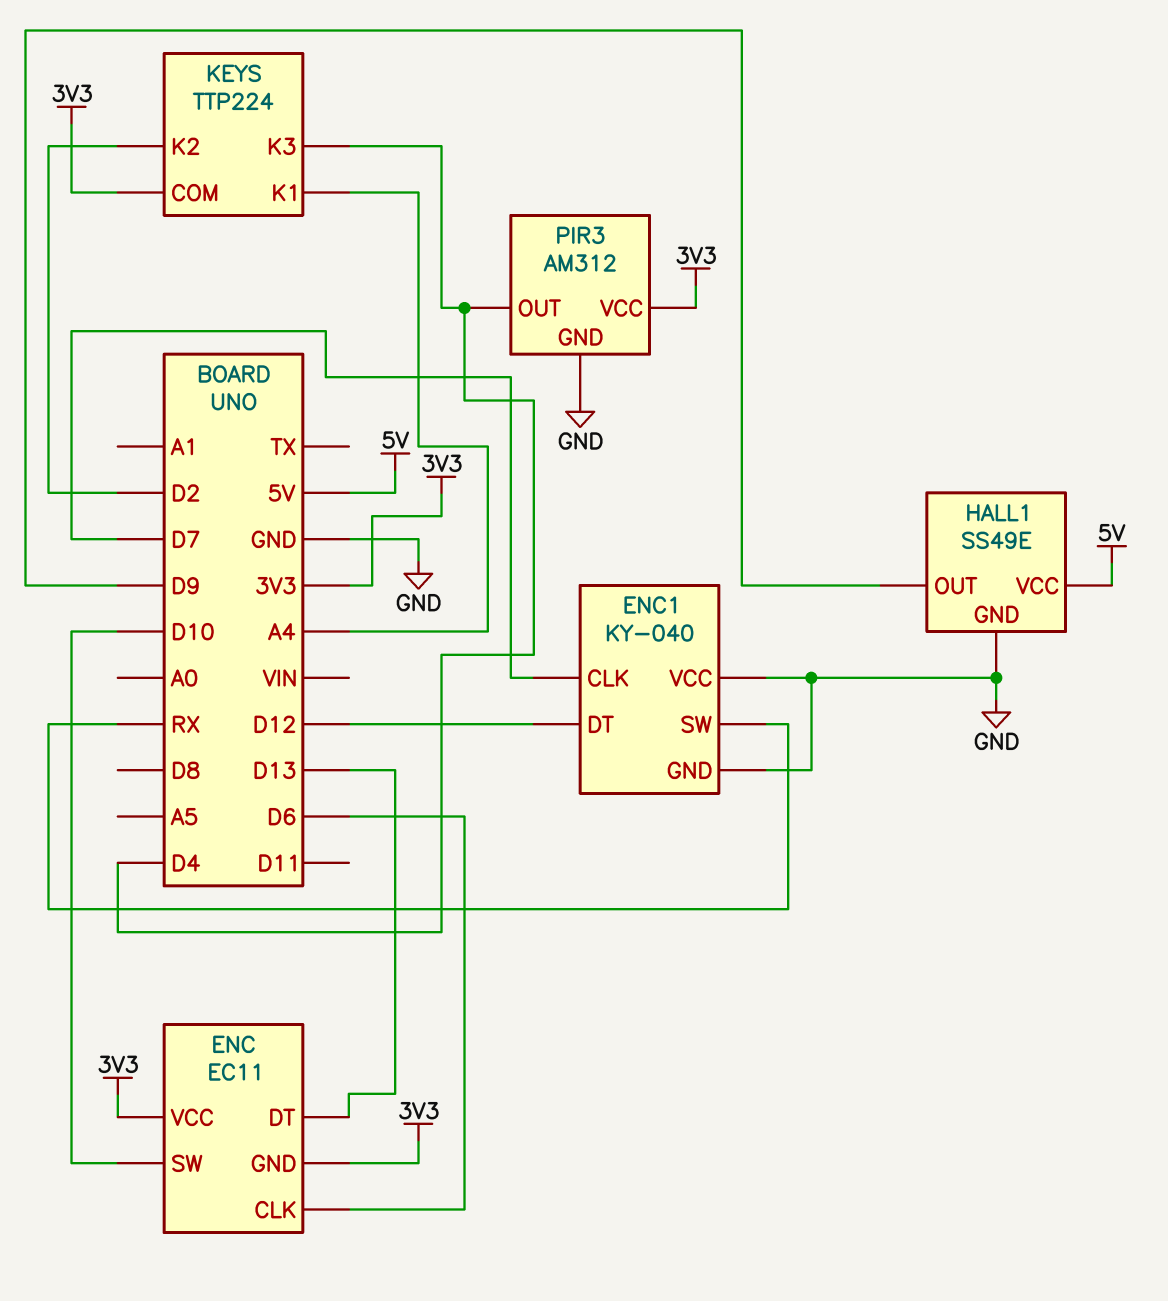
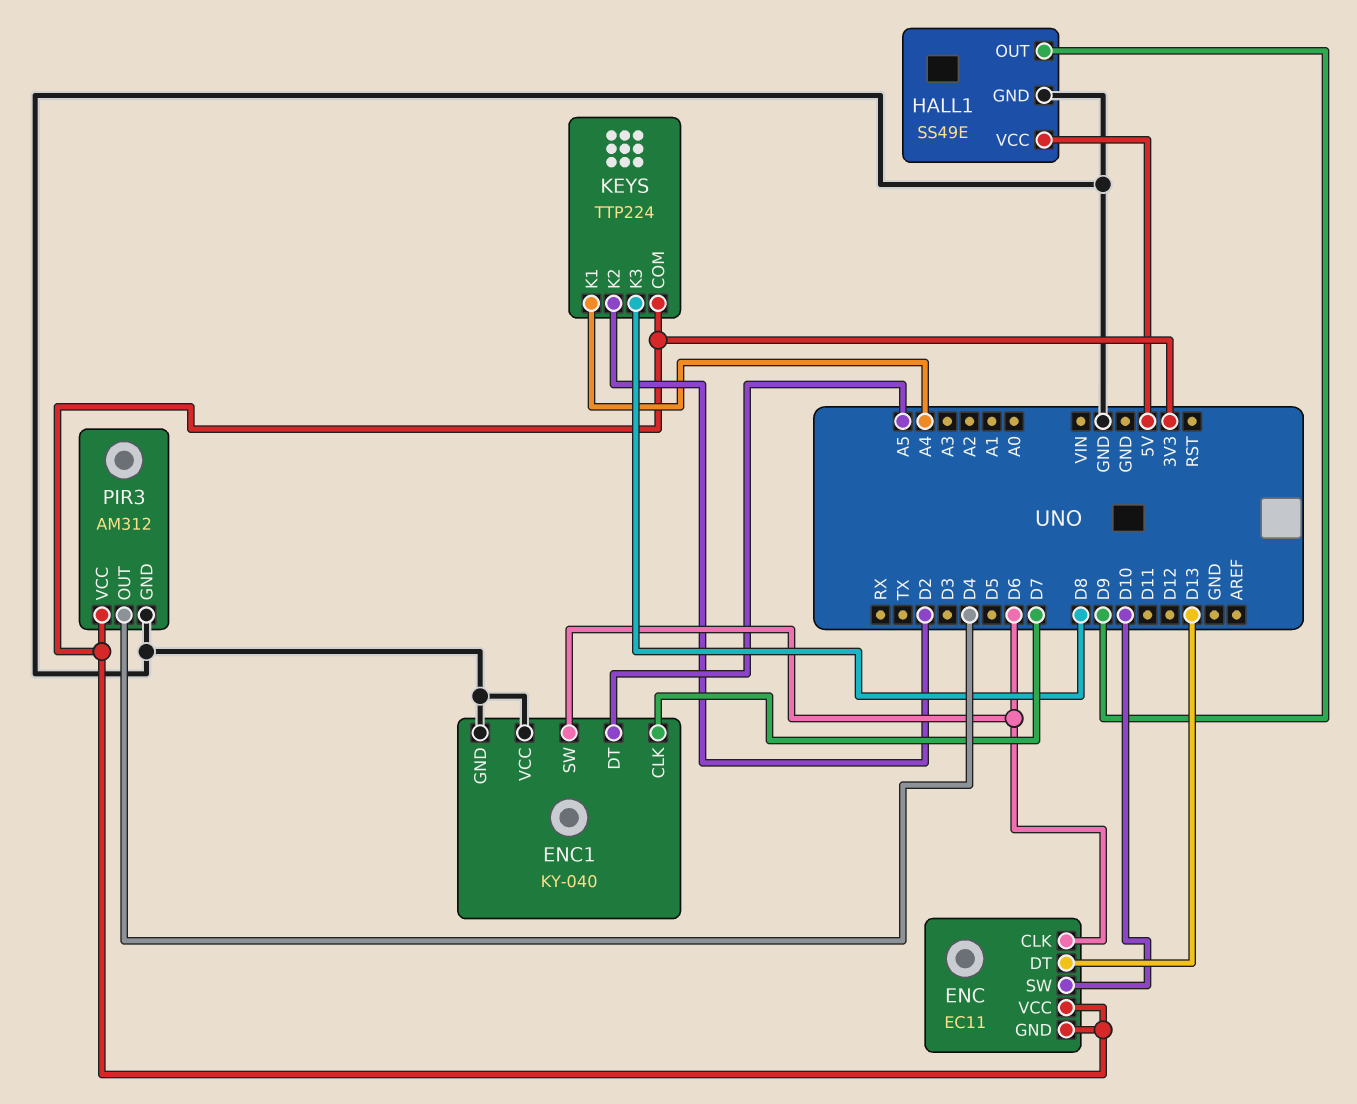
ENC1 pin DT: D12 -> A5
ENC1 pin SW: RX -> D6
KEYS pin K3: D4 -> D8

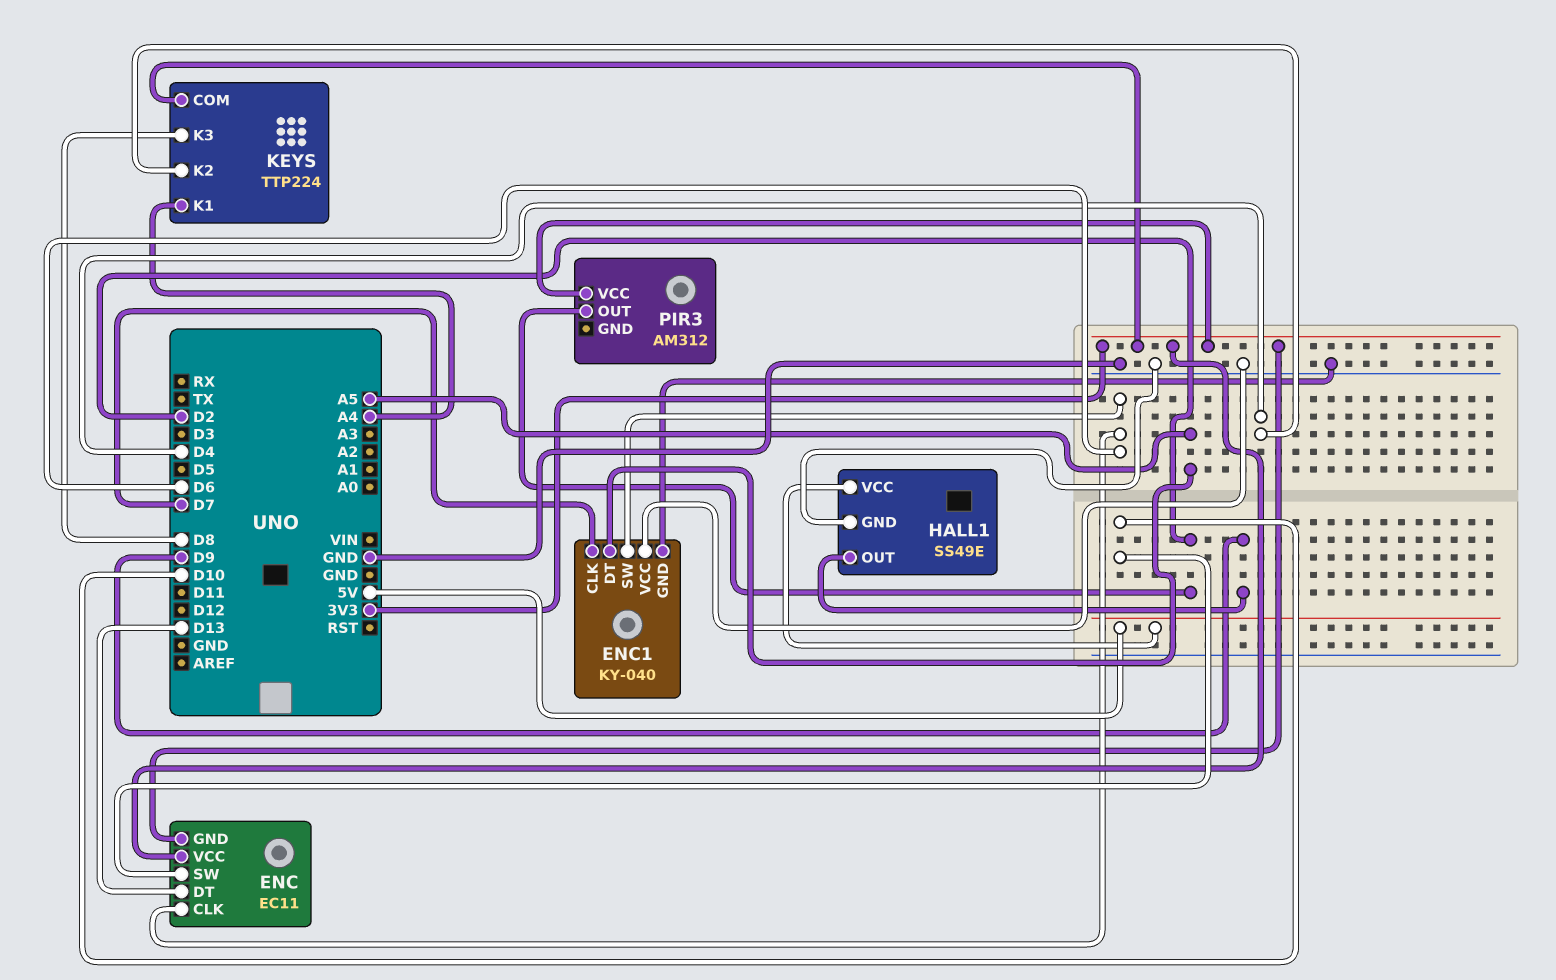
KEYS pin K2: D2 -> D4
PIR3 pin GND: GND -> none
PIR3 pin OUT: D4 -> D2

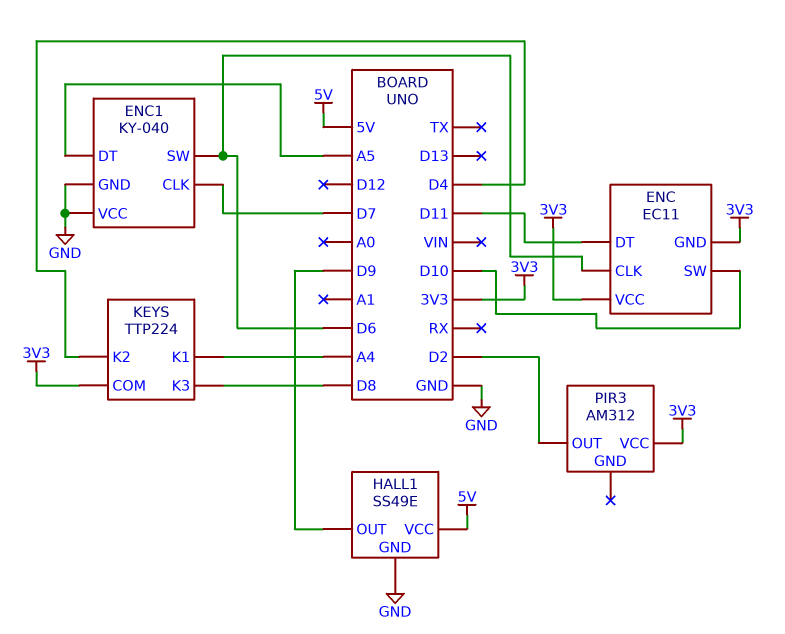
ENC pin DT: D13 -> D11

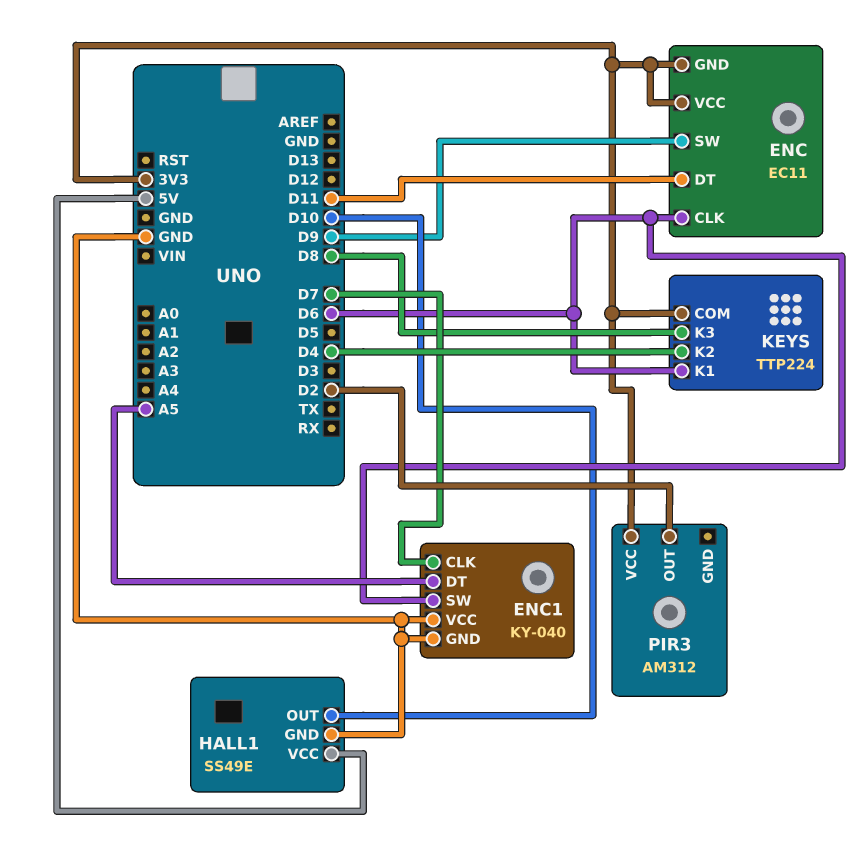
ENC pin SW: D10 -> D9
HALL1 pin OUT: D9 -> D10
KEYS pin K1: A4 -> D6

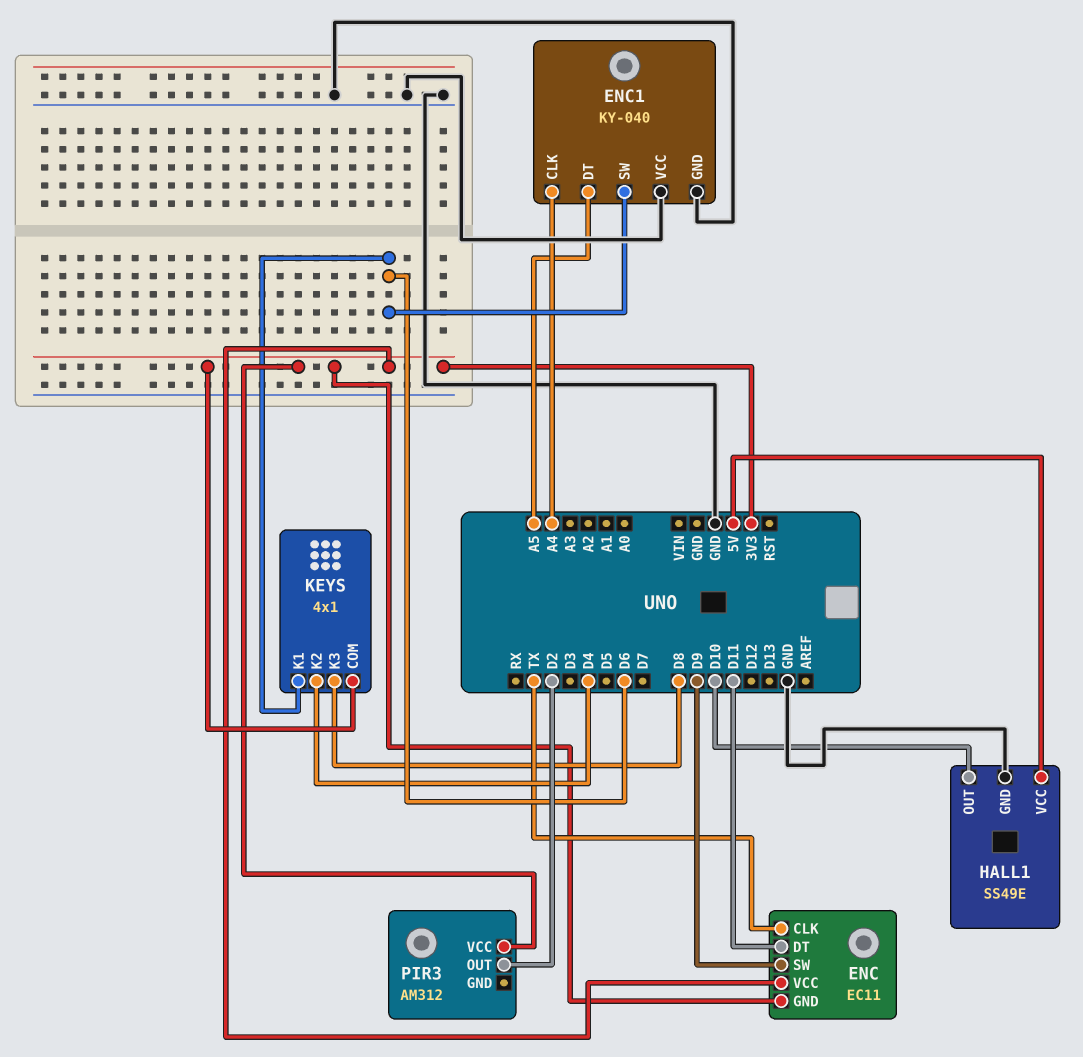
ENC pin CLK: D6 -> TX
ENC1 pin CLK: D7 -> A4
KEYS: TTP224 -> 4x1

